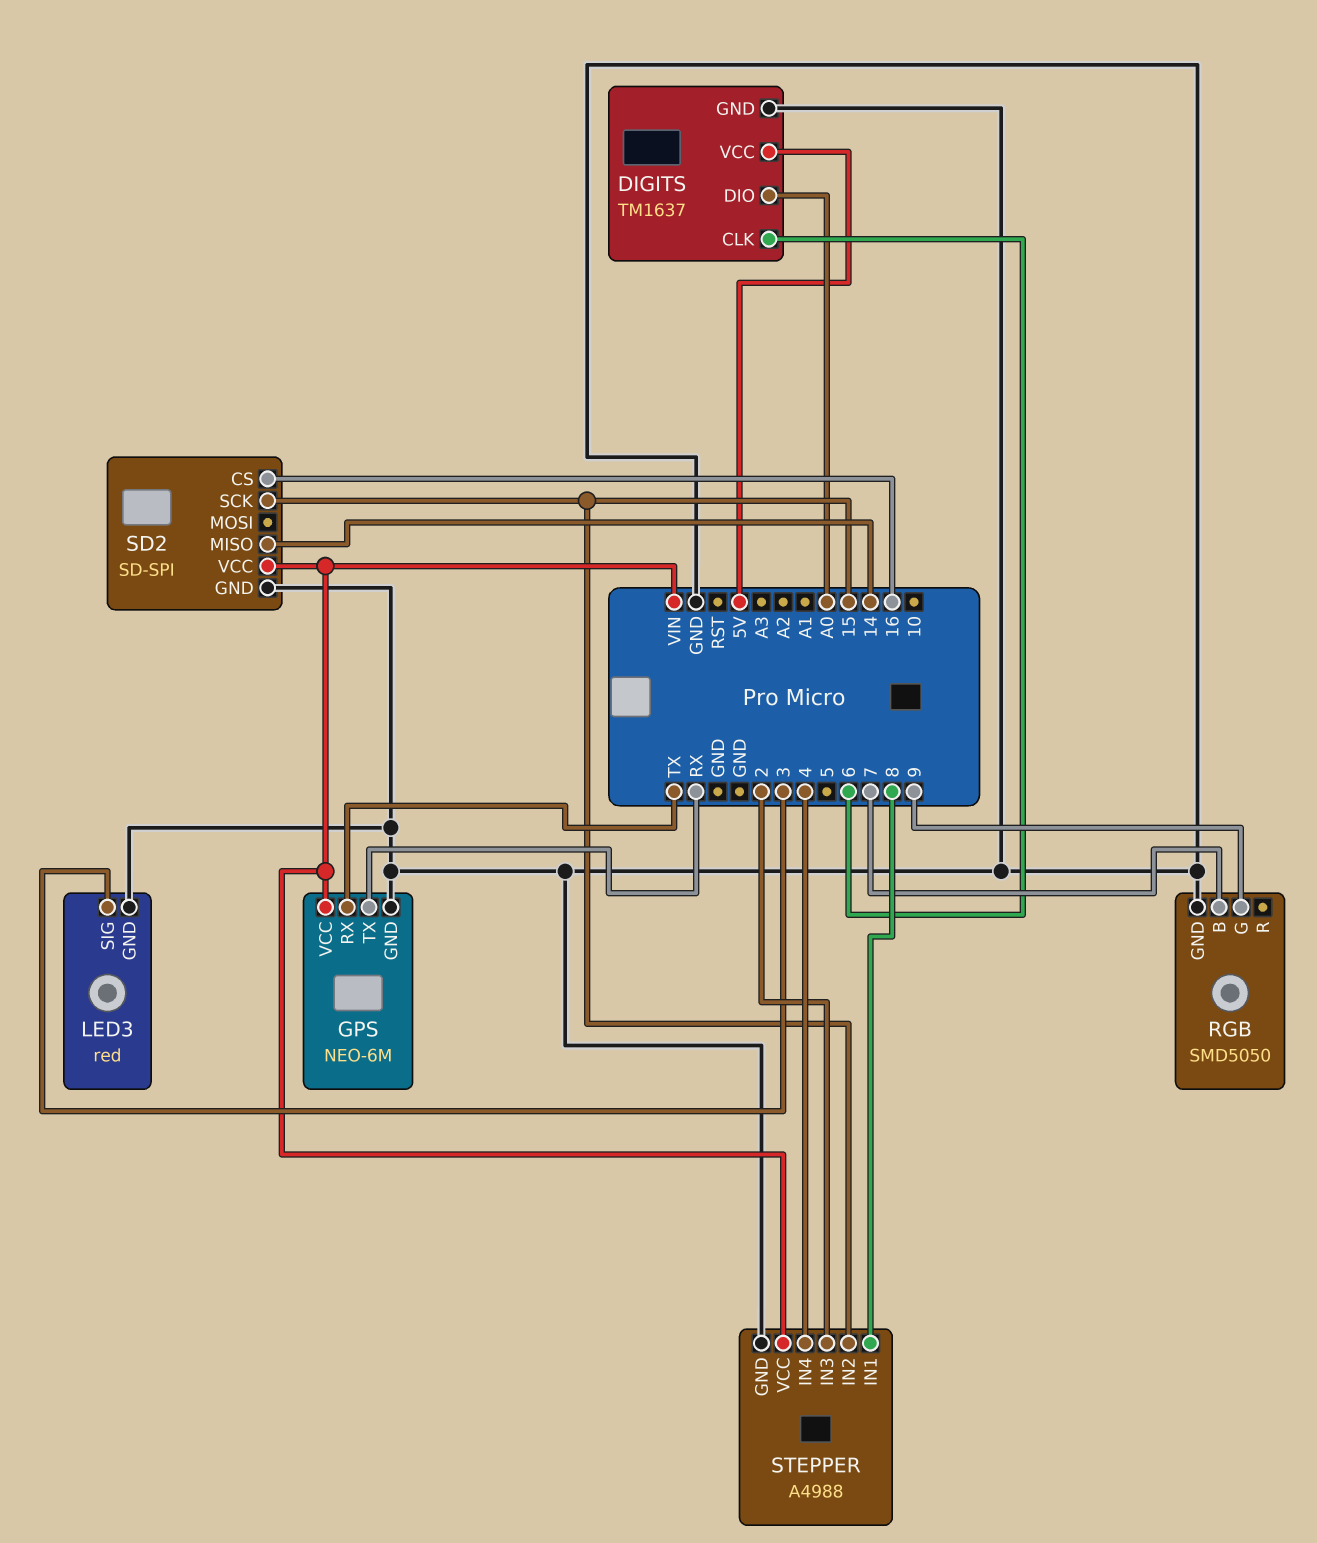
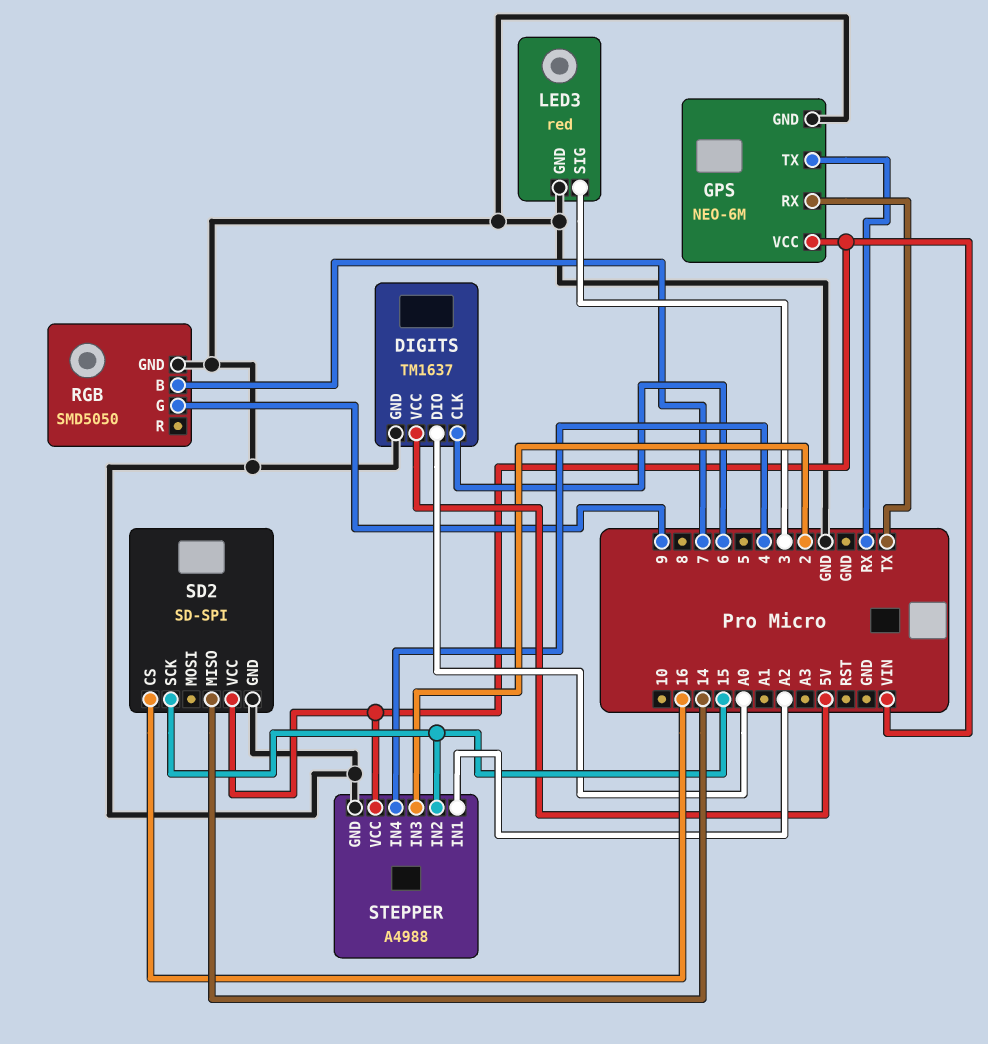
STEPPER pin IN1: 8 -> A2

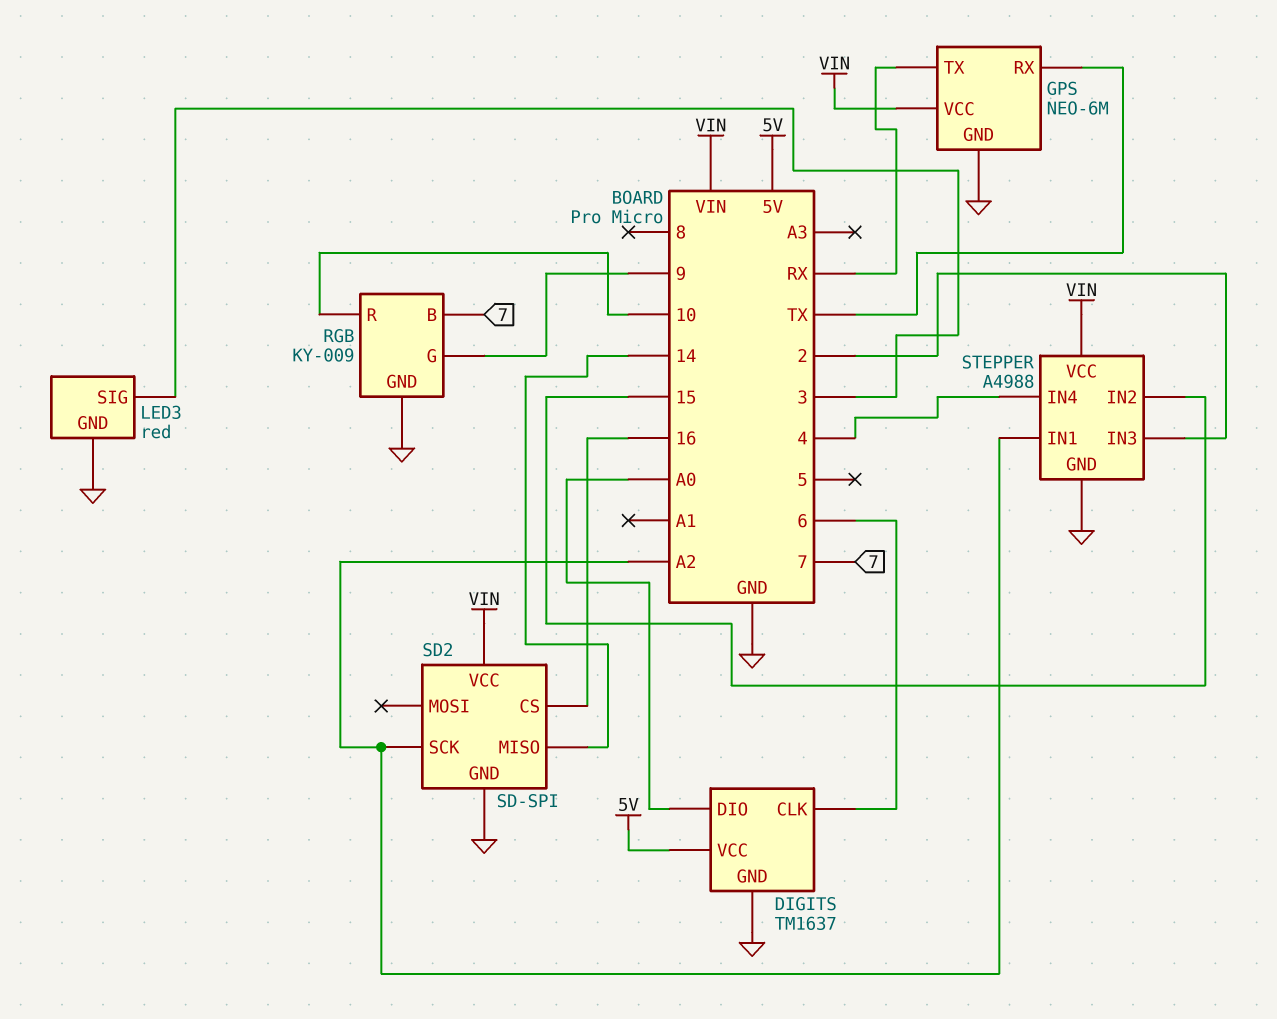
RGB: SMD5050 -> KY-009
RGB pin R: none -> 10
SD2 pin SCK: 15 -> A2

